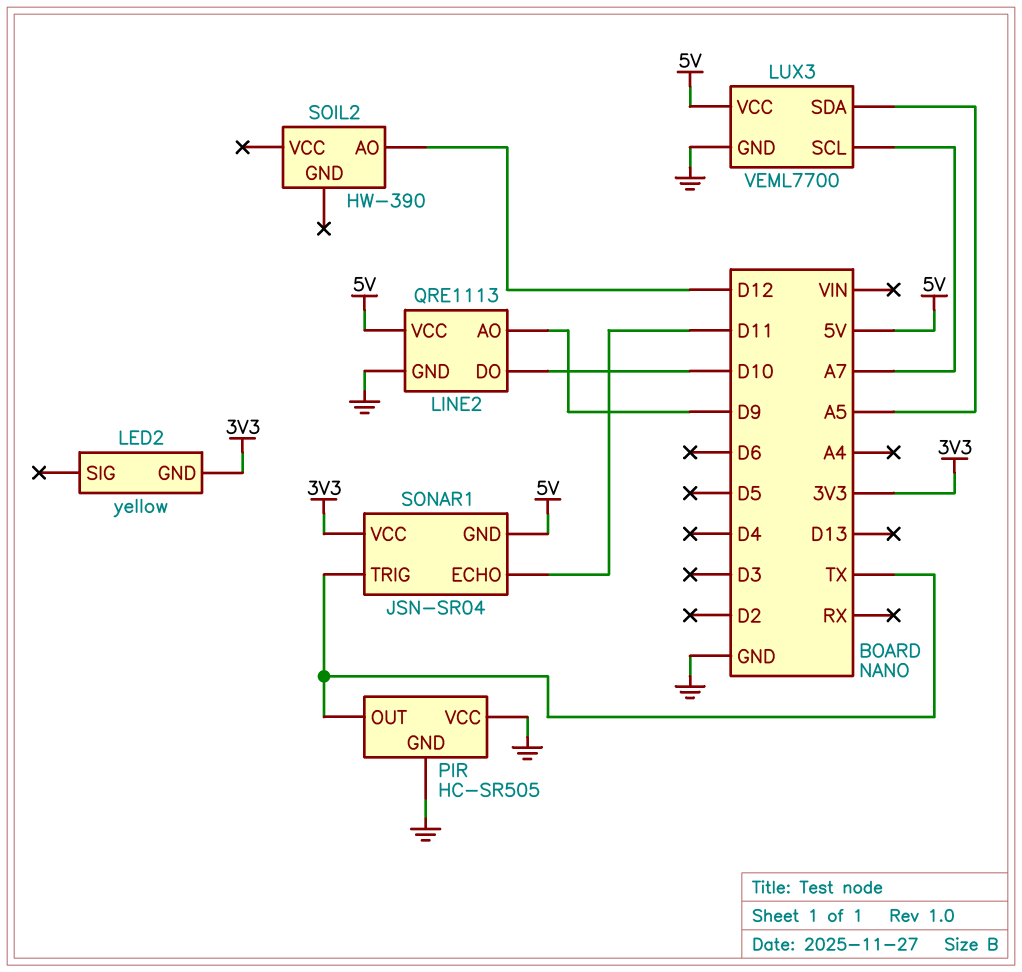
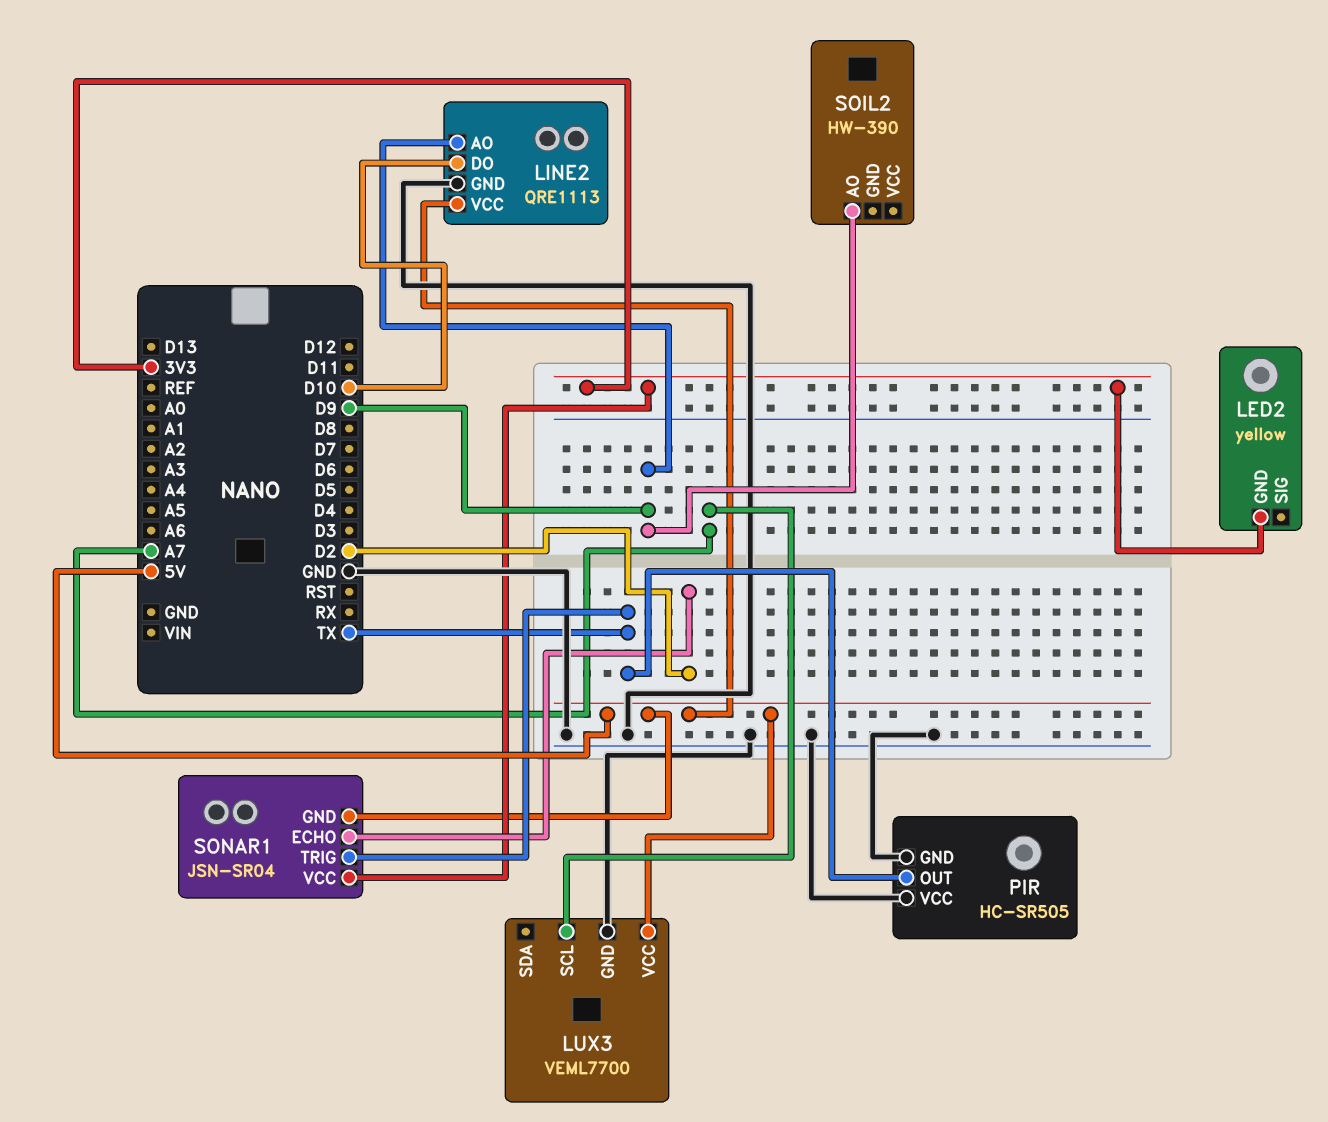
LUX3 pin SDA: A5 -> none
SOIL2 pin AO: D12 -> D9
SONAR1 pin ECHO: D11 -> D2

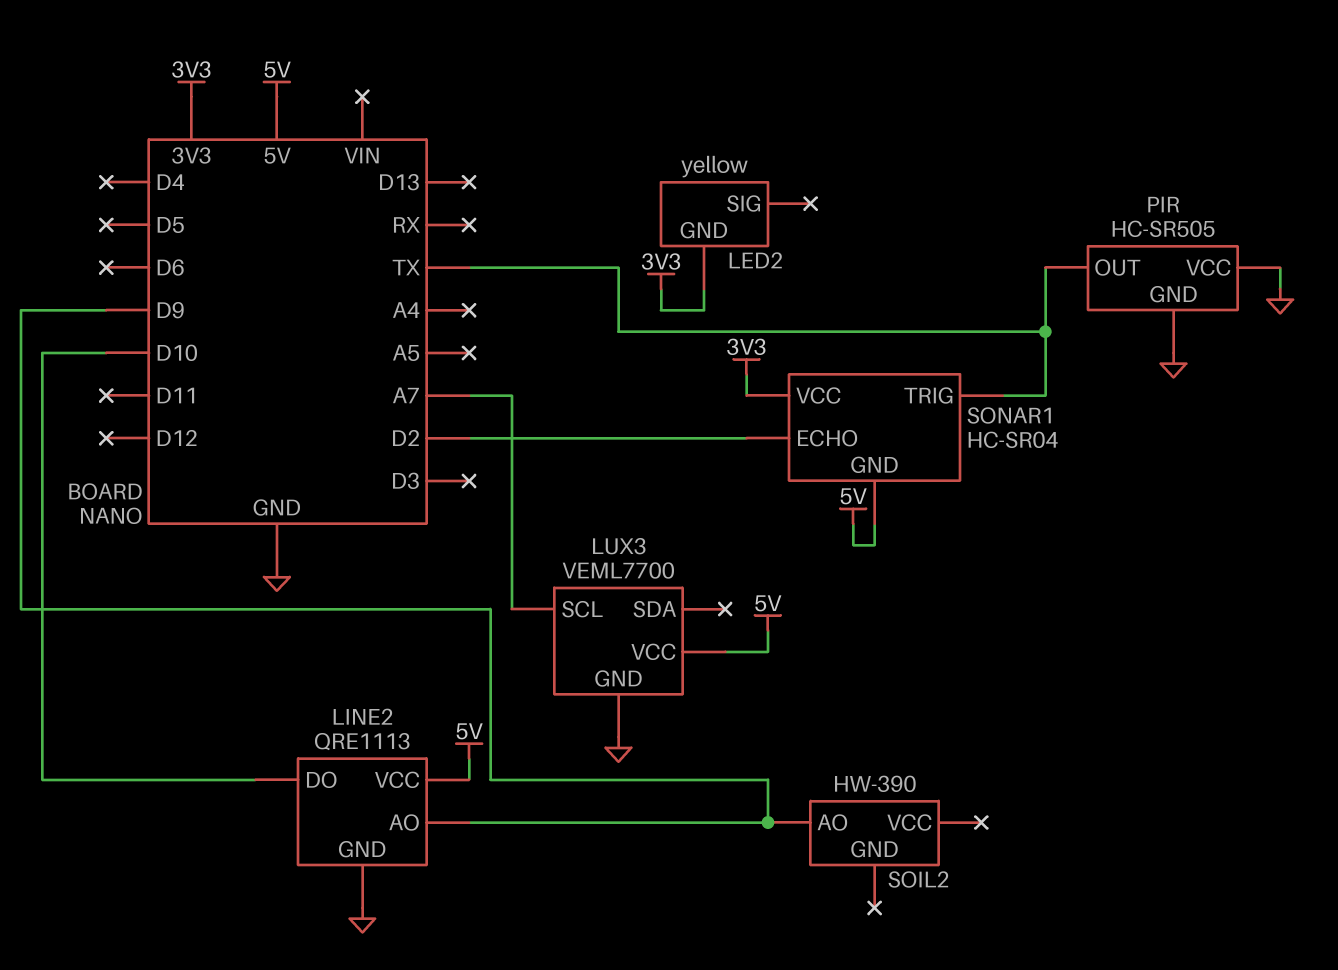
SONAR1: JSN-SR04 -> HC-SR04

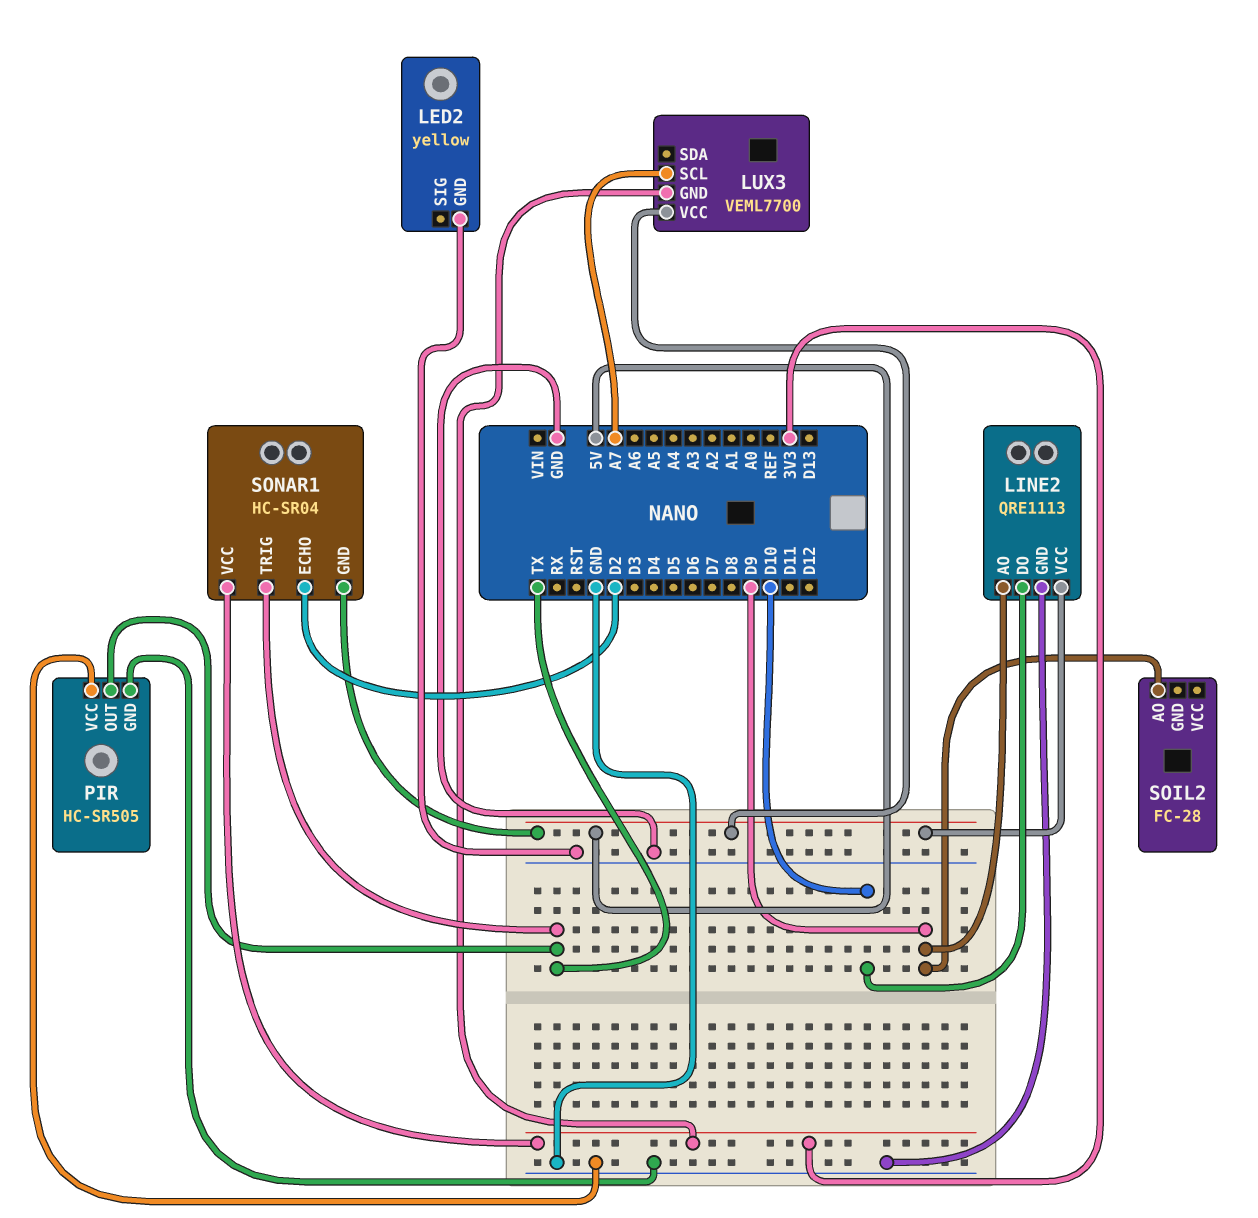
LED2 pin GND: 3V3 -> GND
LUX3 pin GND: GND -> 3V3
SOIL2: HW-390 -> FC-28

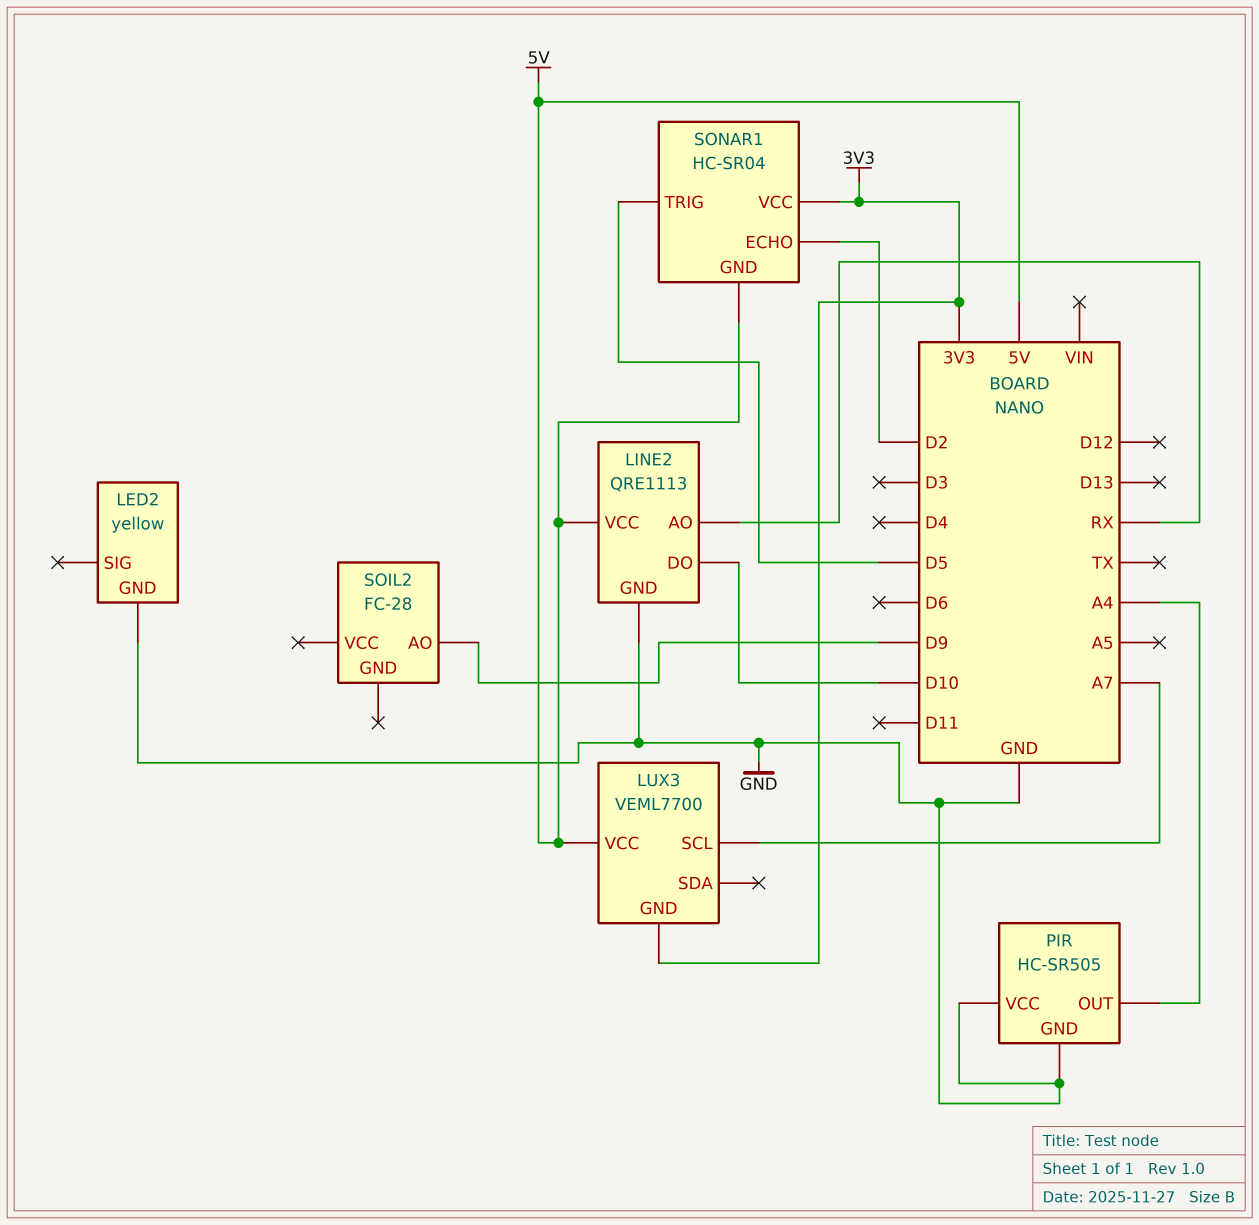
LINE2 pin AO: D9 -> RX
PIR pin OUT: TX -> A4
SONAR1 pin TRIG: TX -> D5

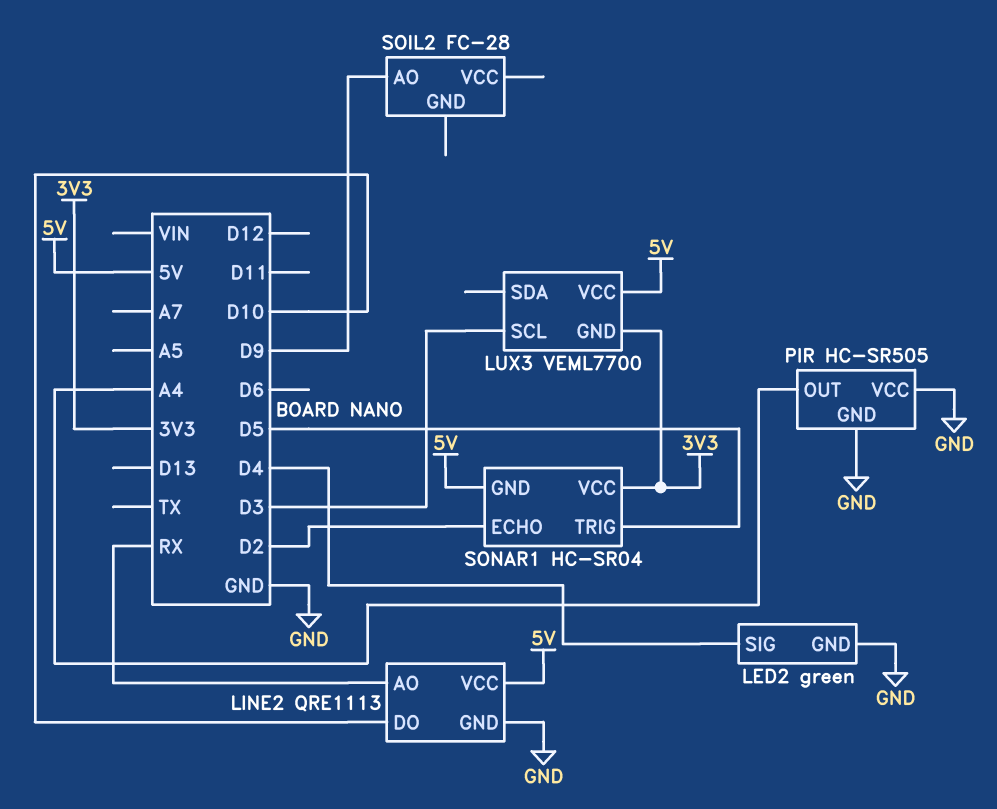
LED2: yellow -> green
LED2 pin SIG: none -> D4
LUX3 pin SCL: A7 -> D3

